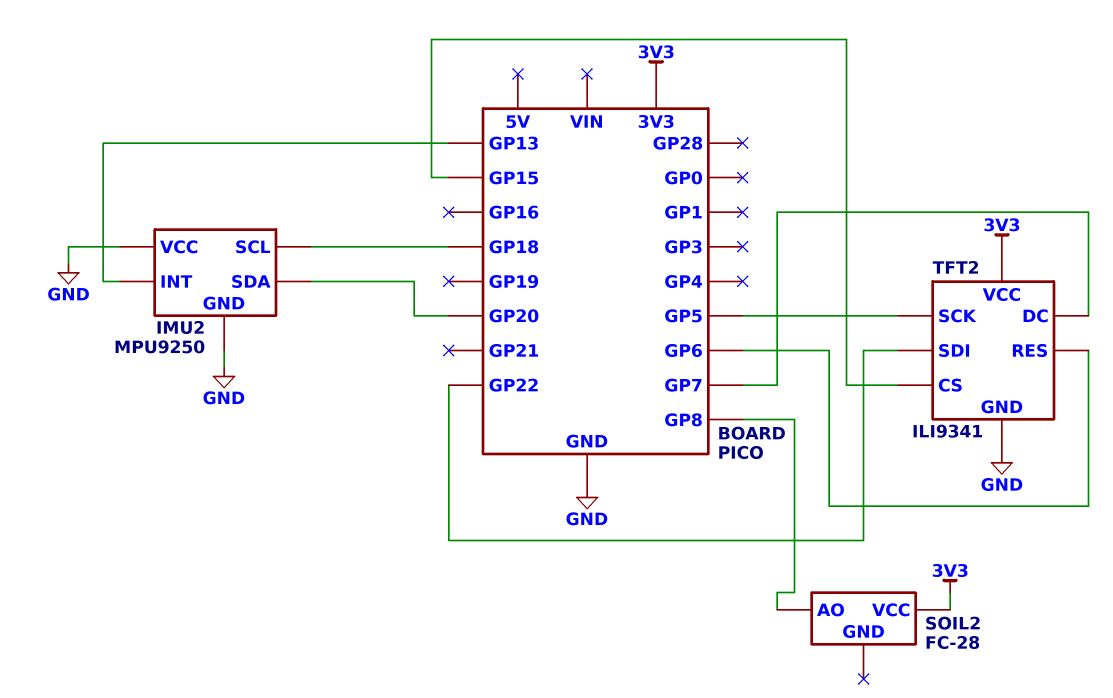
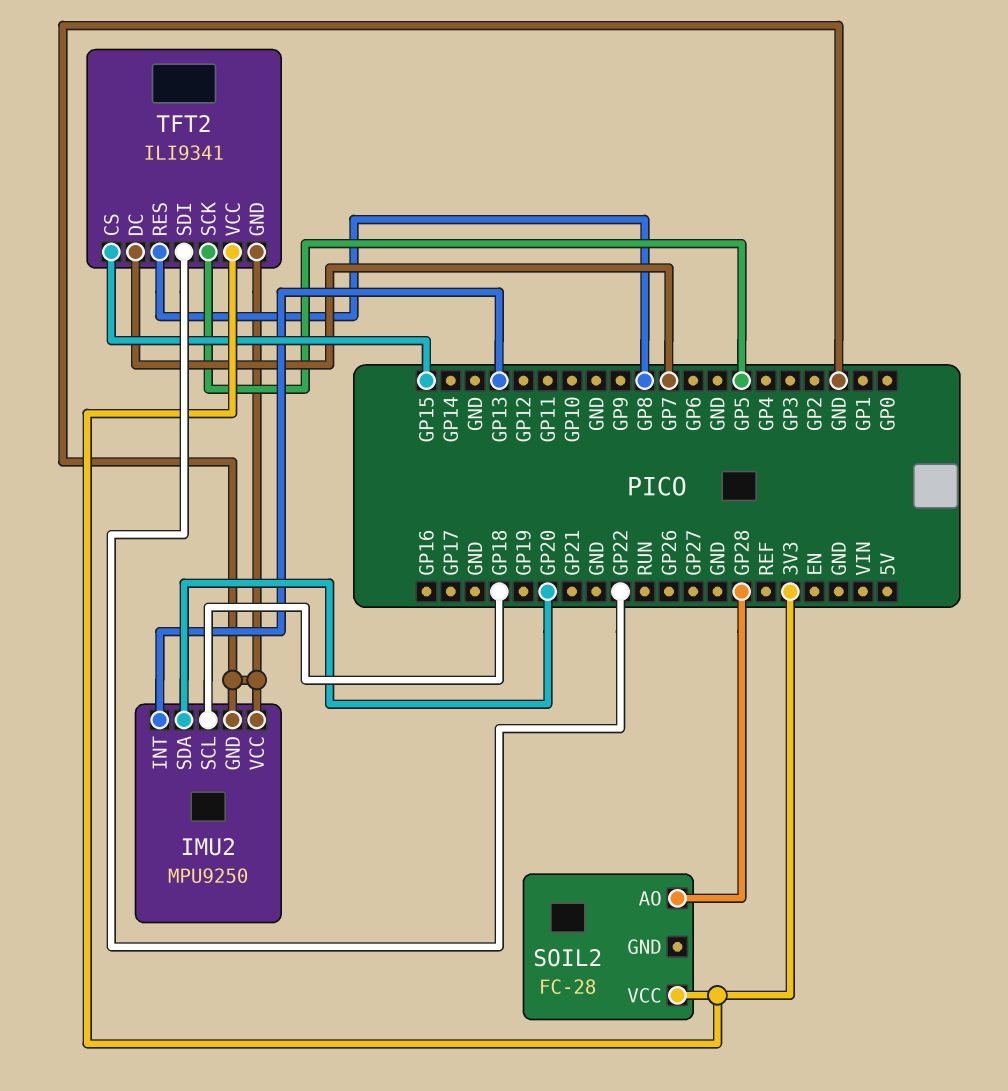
SOIL2 pin AO: GP8 -> GP28
TFT2 pin RES: GP6 -> GP8

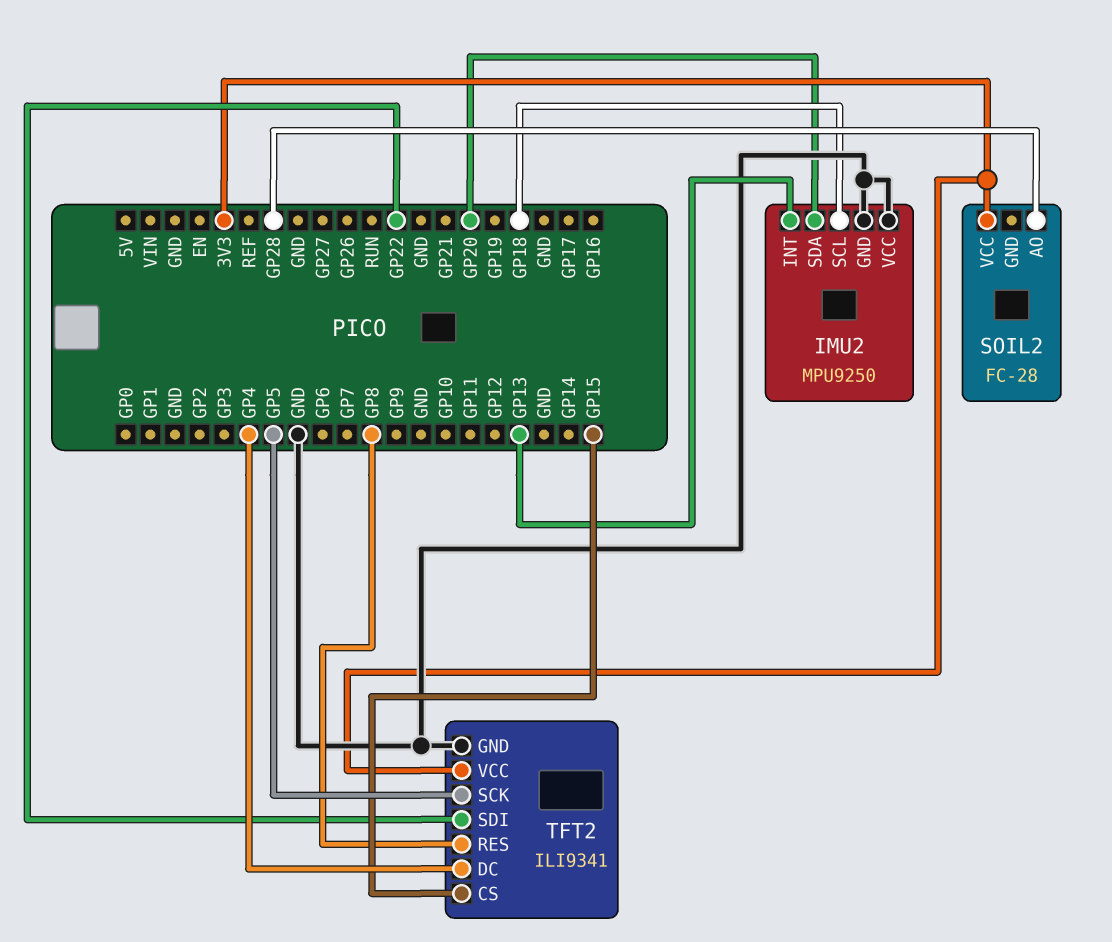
TFT2 pin DC: GP7 -> GP4

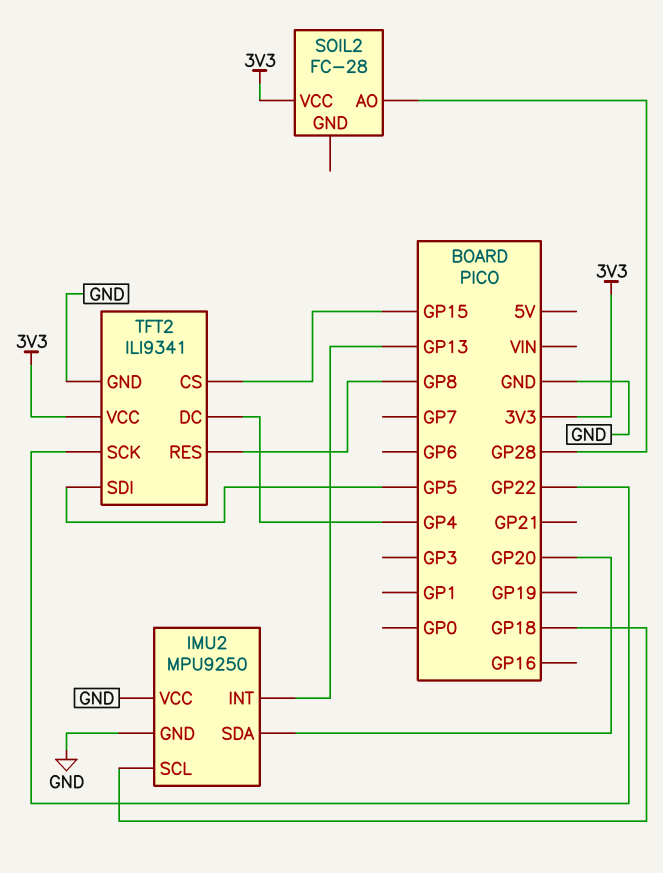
TFT2 pin SCK: GP5 -> GP22
TFT2 pin SDI: GP22 -> GP5

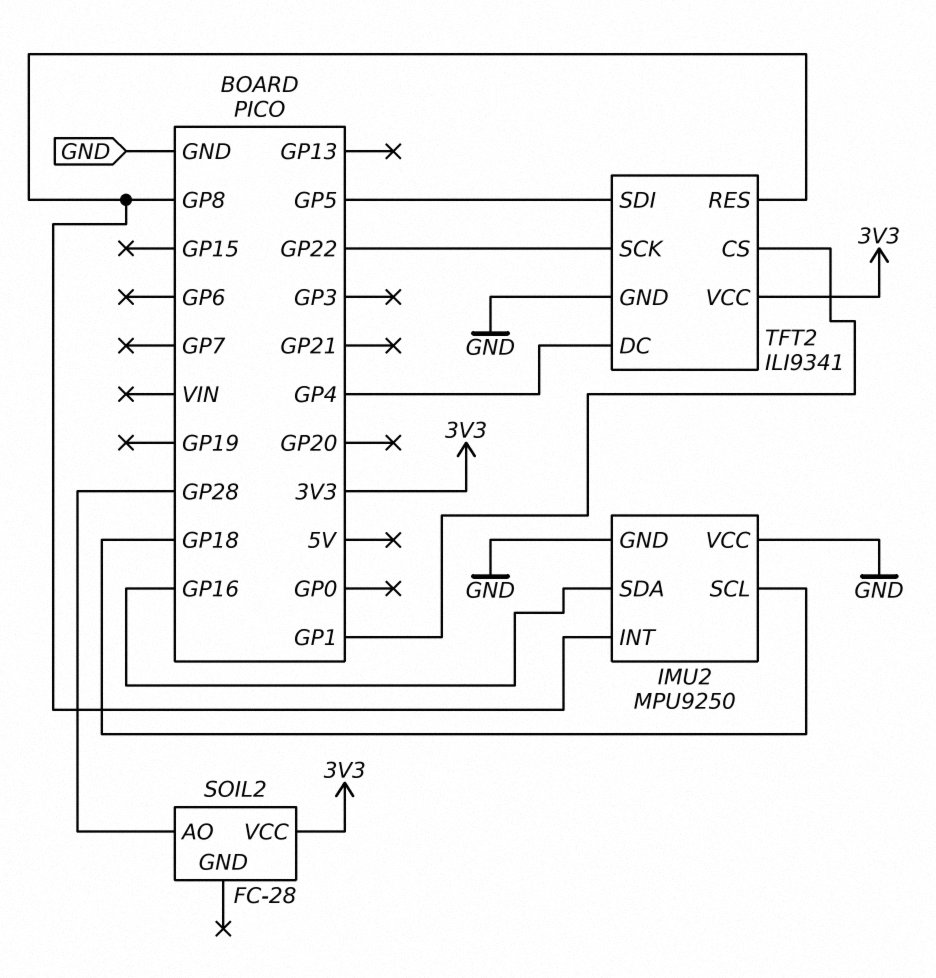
IMU2 pin INT: GP13 -> GP8
IMU2 pin SDA: GP20 -> GP16
TFT2 pin CS: GP15 -> GP1

